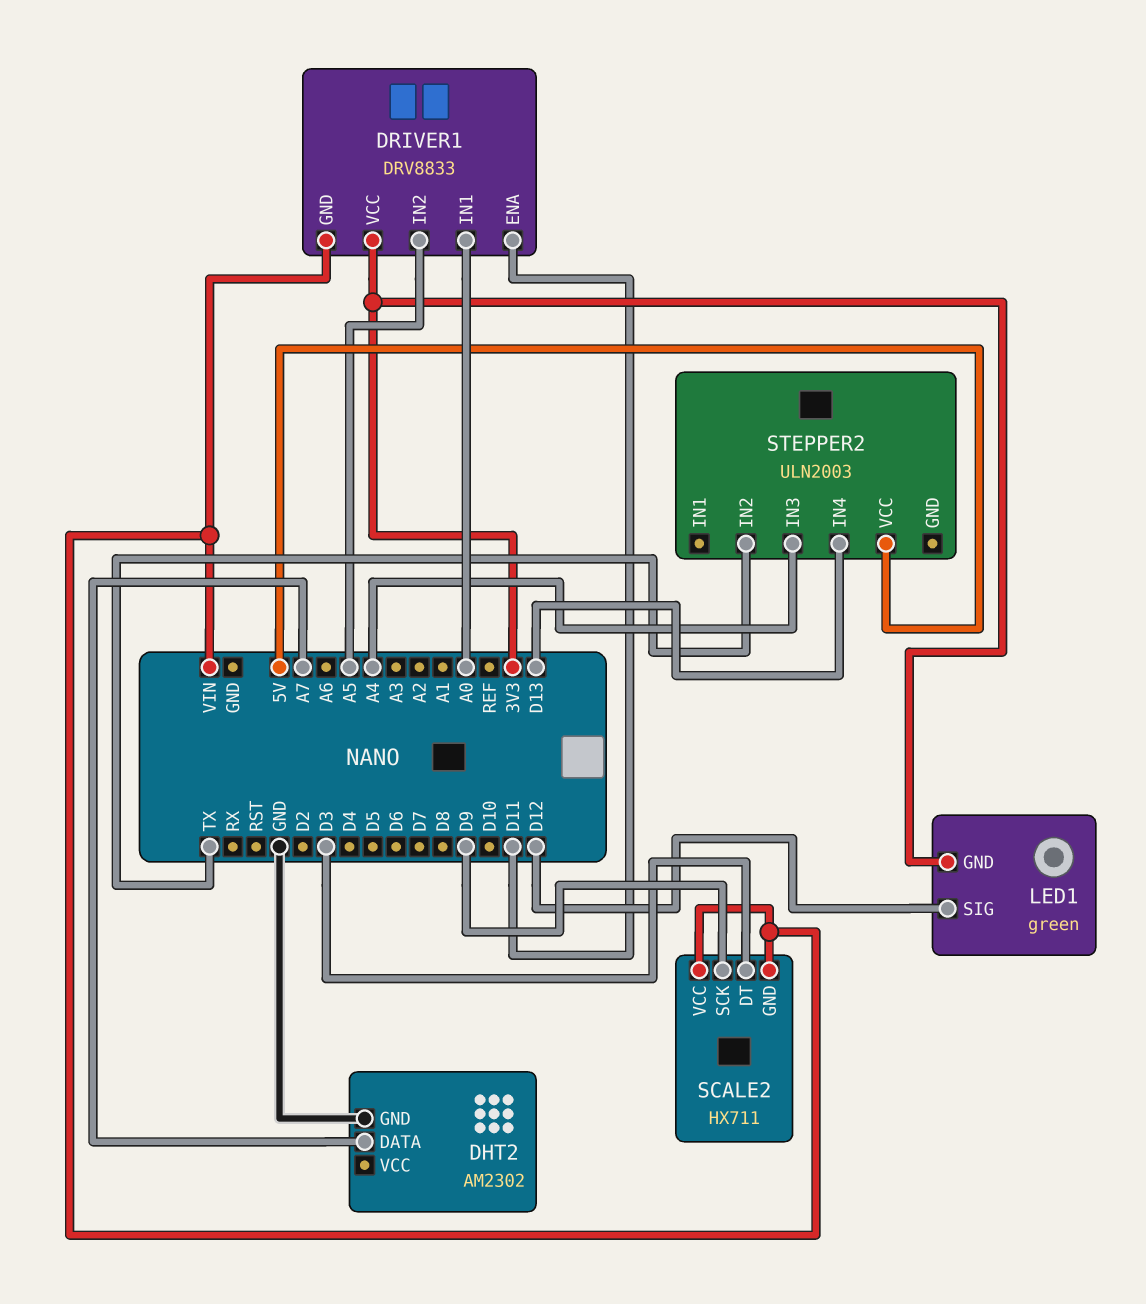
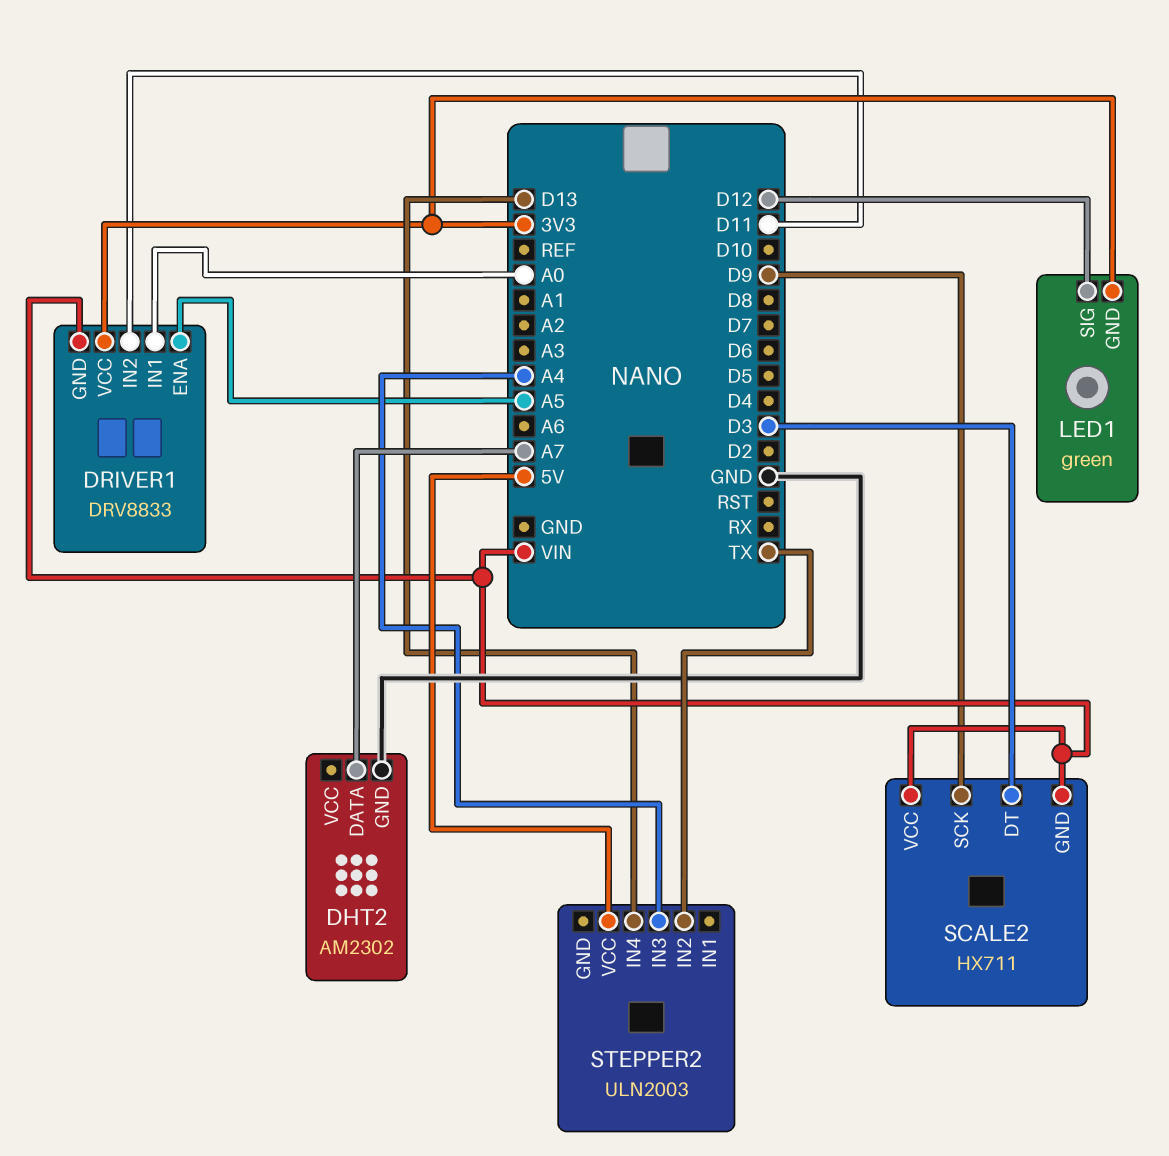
DRIVER1 pin ENA: D11 -> A5
DRIVER1 pin IN2: A5 -> D11

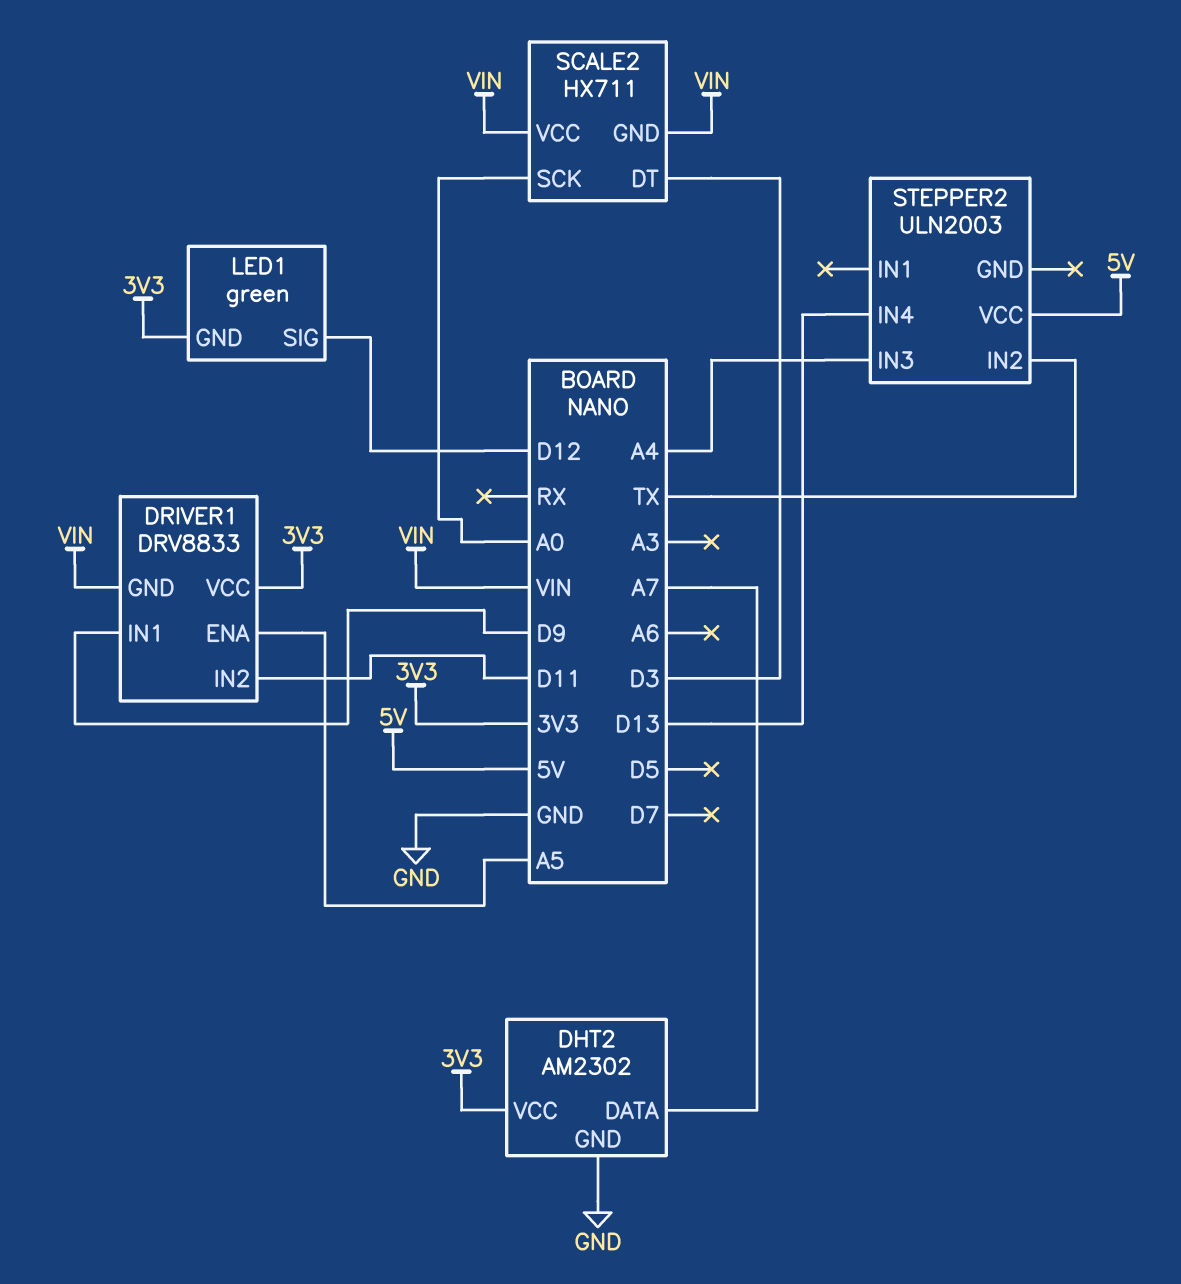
DHT2 pin VCC: none -> 3V3
DRIVER1 pin IN1: A0 -> D9
SCALE2 pin SCK: D9 -> A0

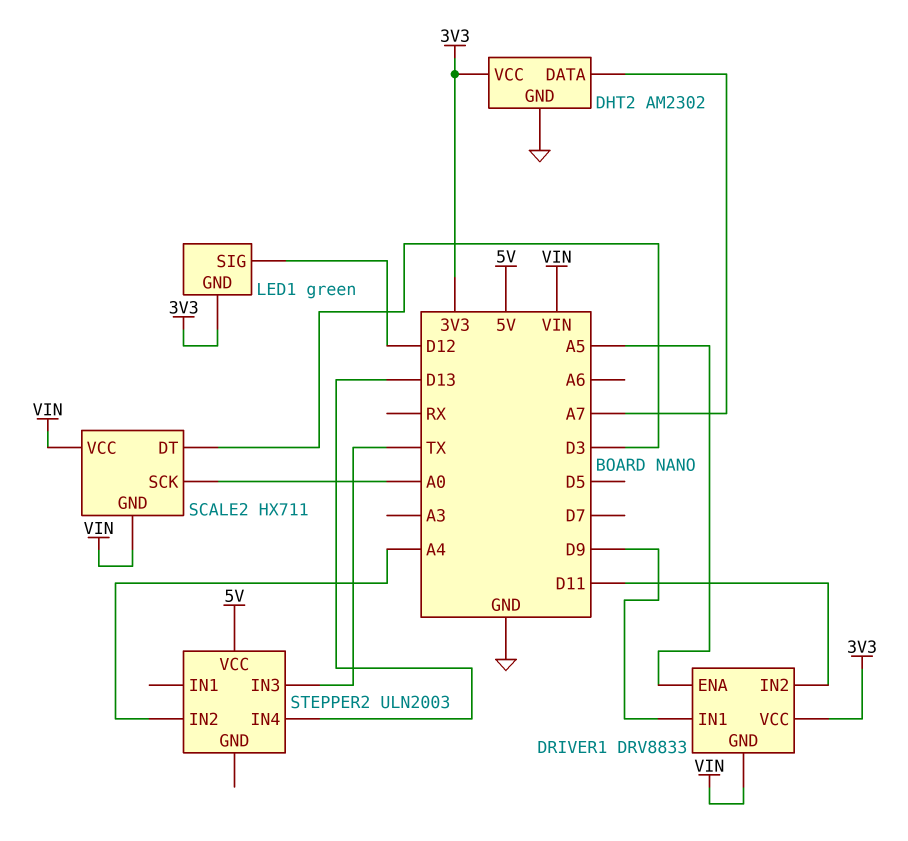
STEPPER2 pin IN2: TX -> A4
STEPPER2 pin IN3: A4 -> TX

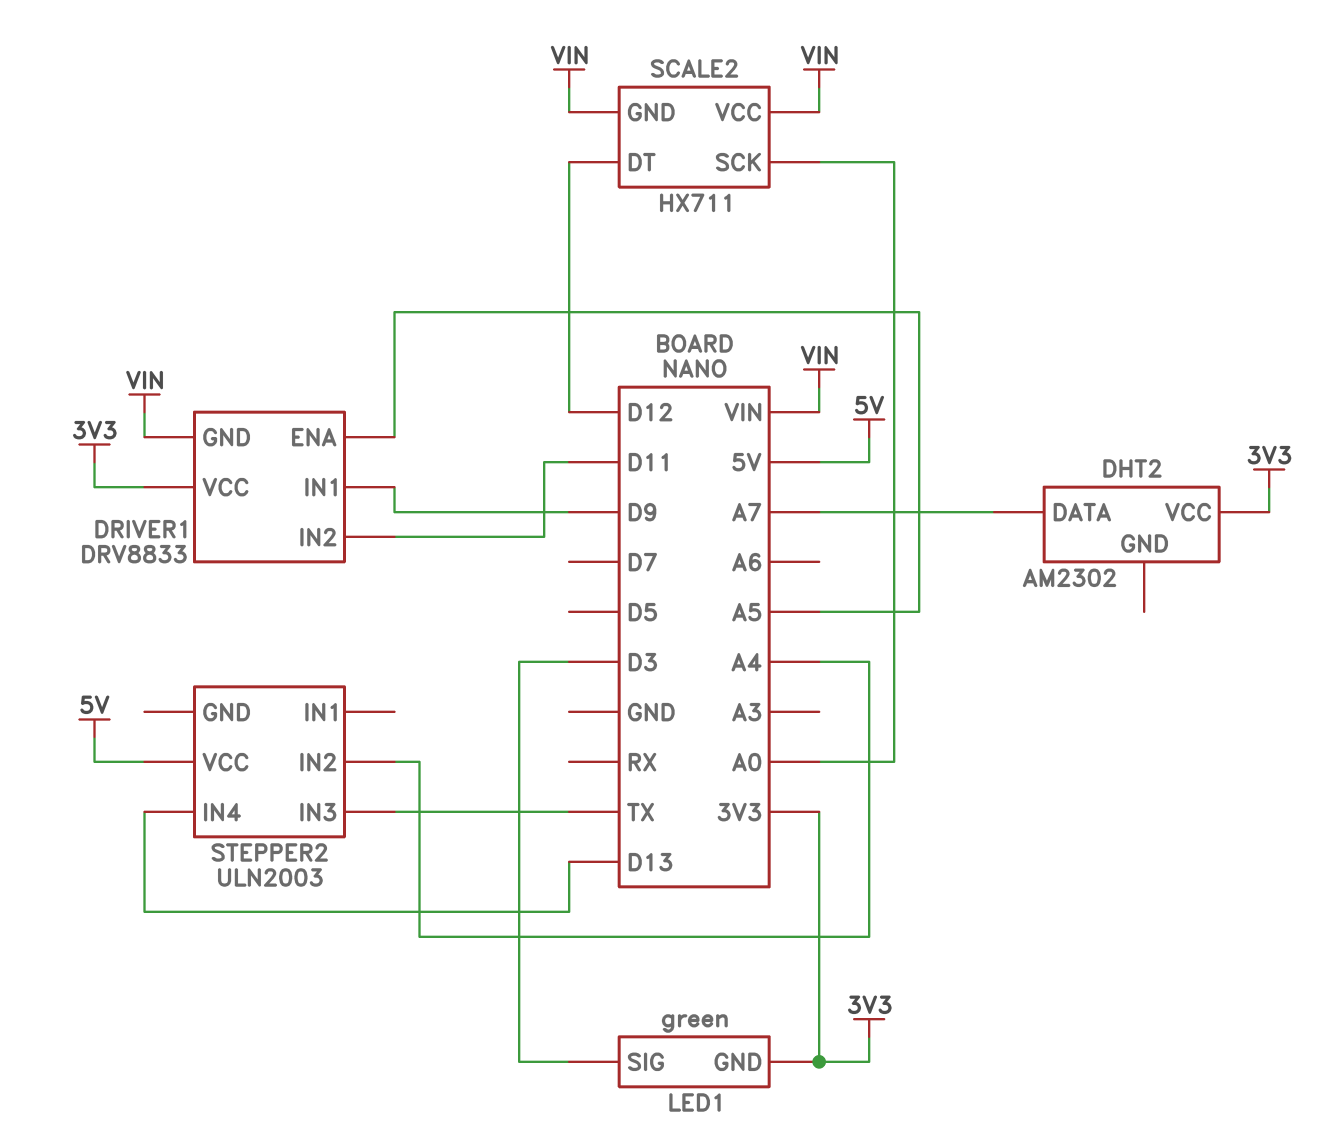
DHT2 pin GND: GND -> none
LED1 pin SIG: D12 -> D3
SCALE2 pin DT: D3 -> D12

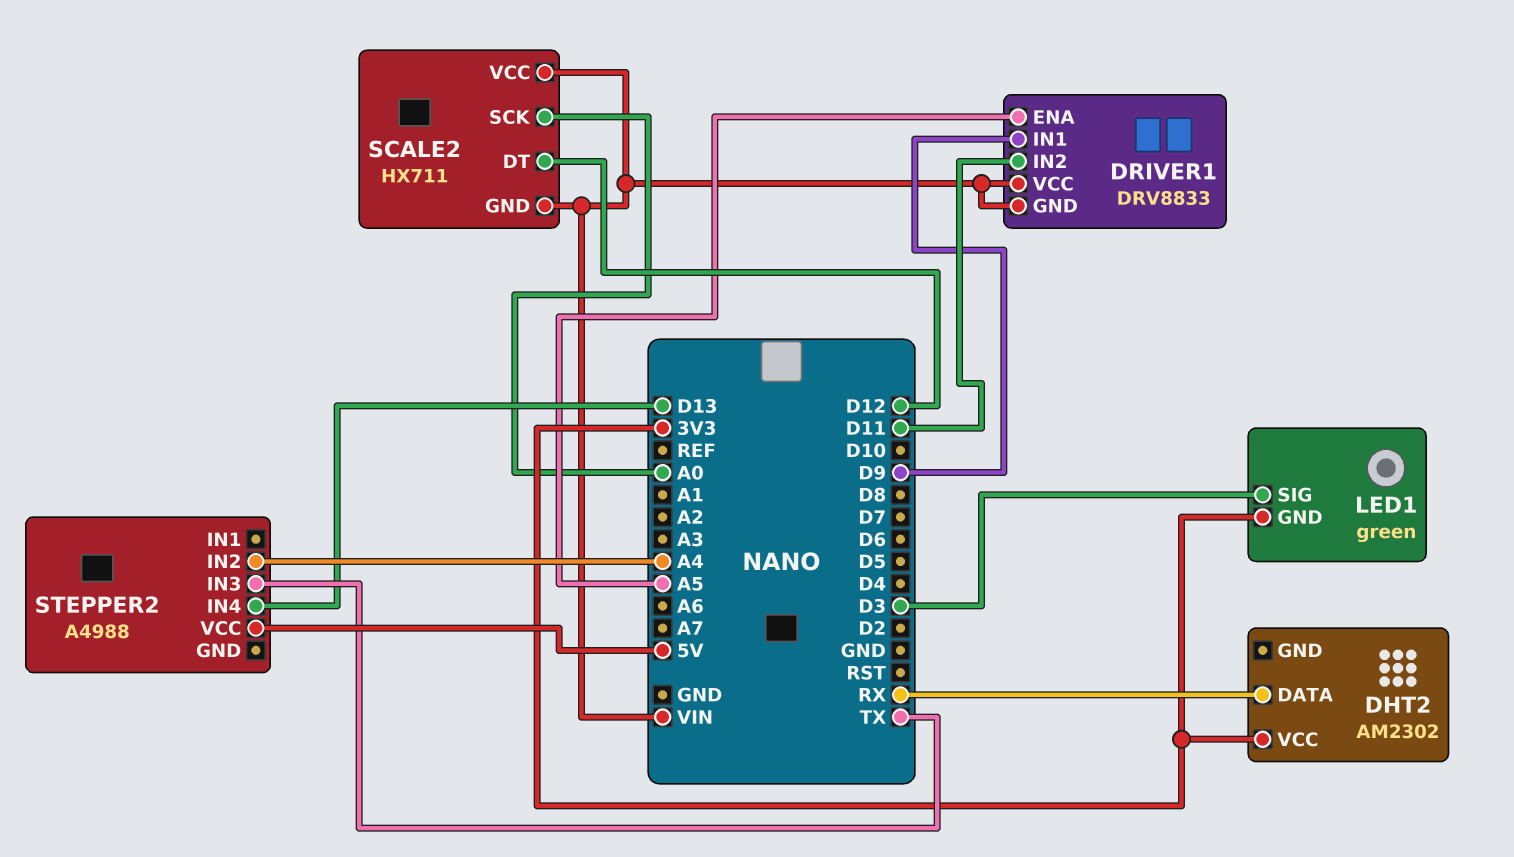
DHT2 pin DATA: A7 -> RX
DRIVER1 pin VCC: 3V3 -> VIN
STEPPER2: ULN2003 -> A4988

